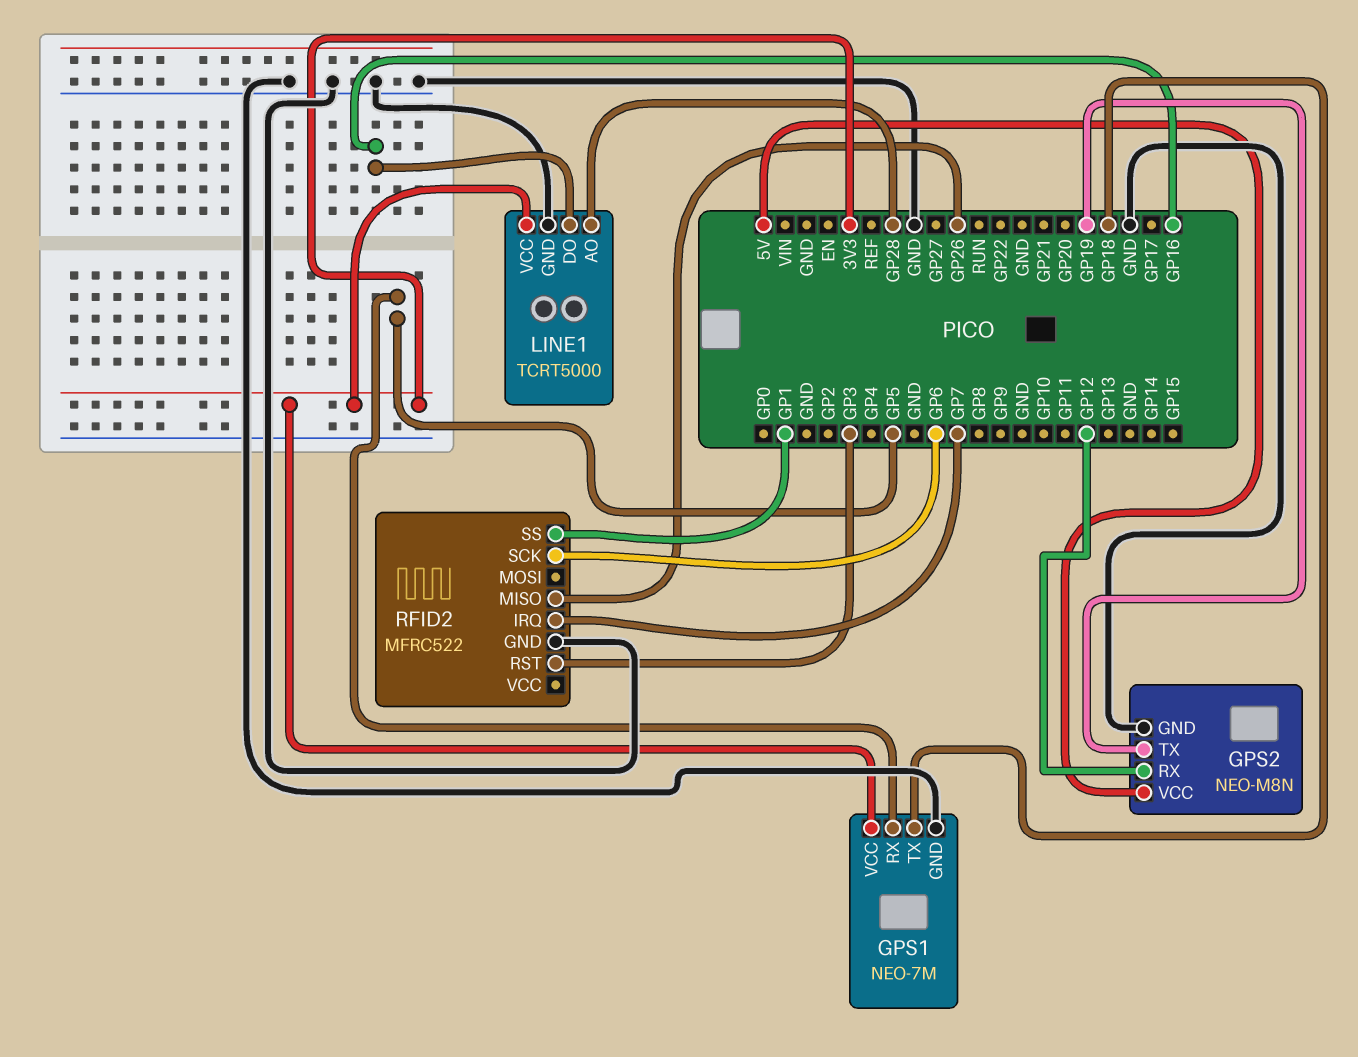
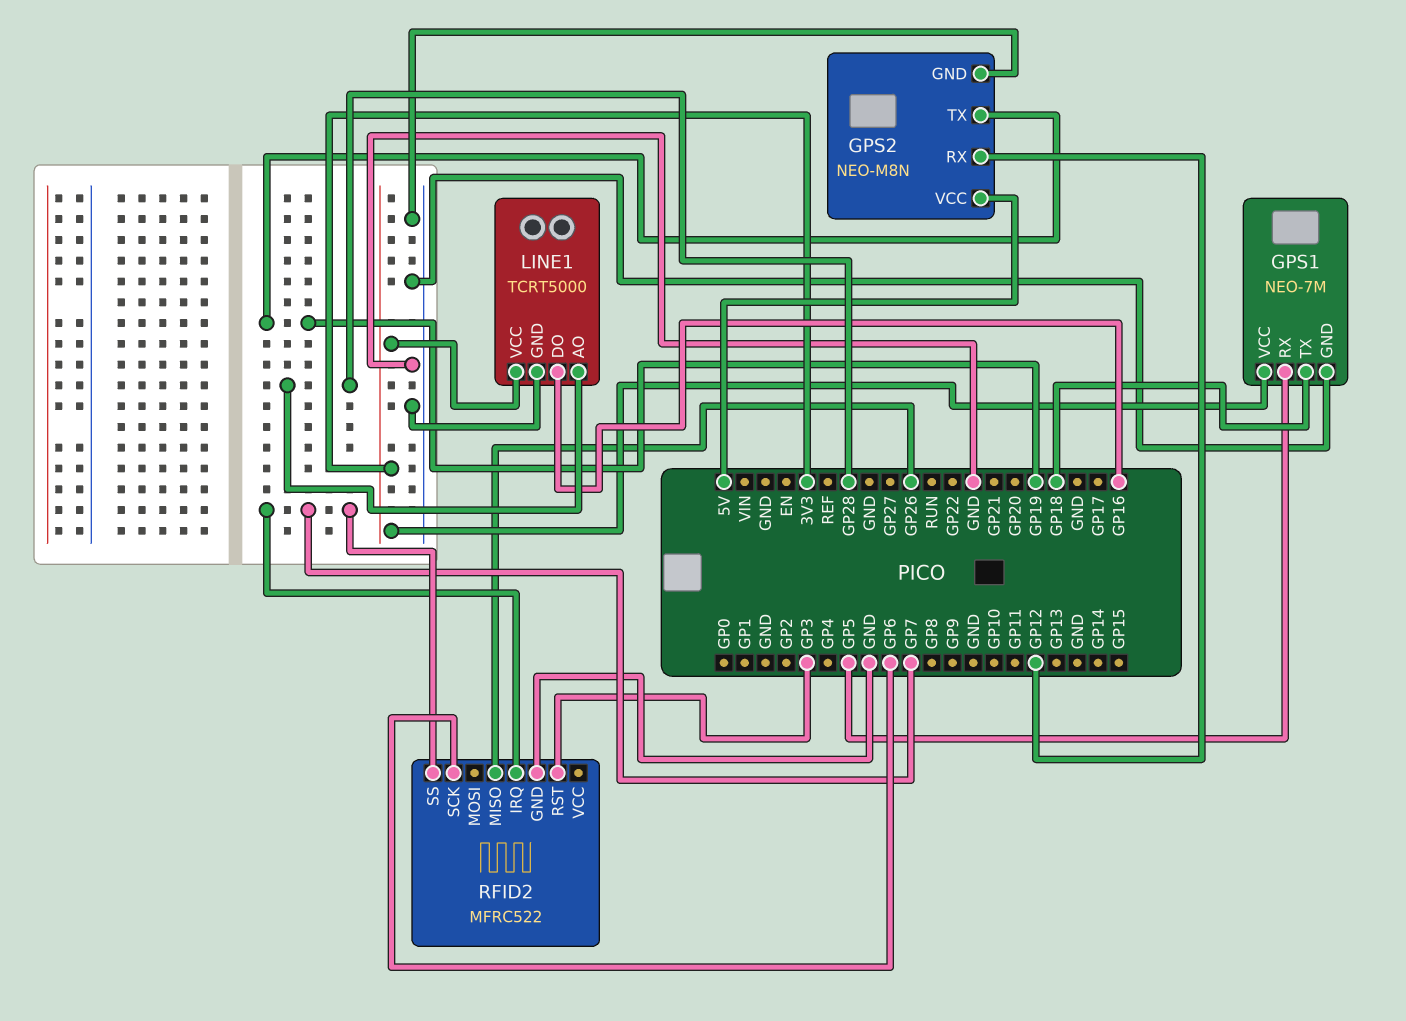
RFID2 pin SS: GP1 -> GP7

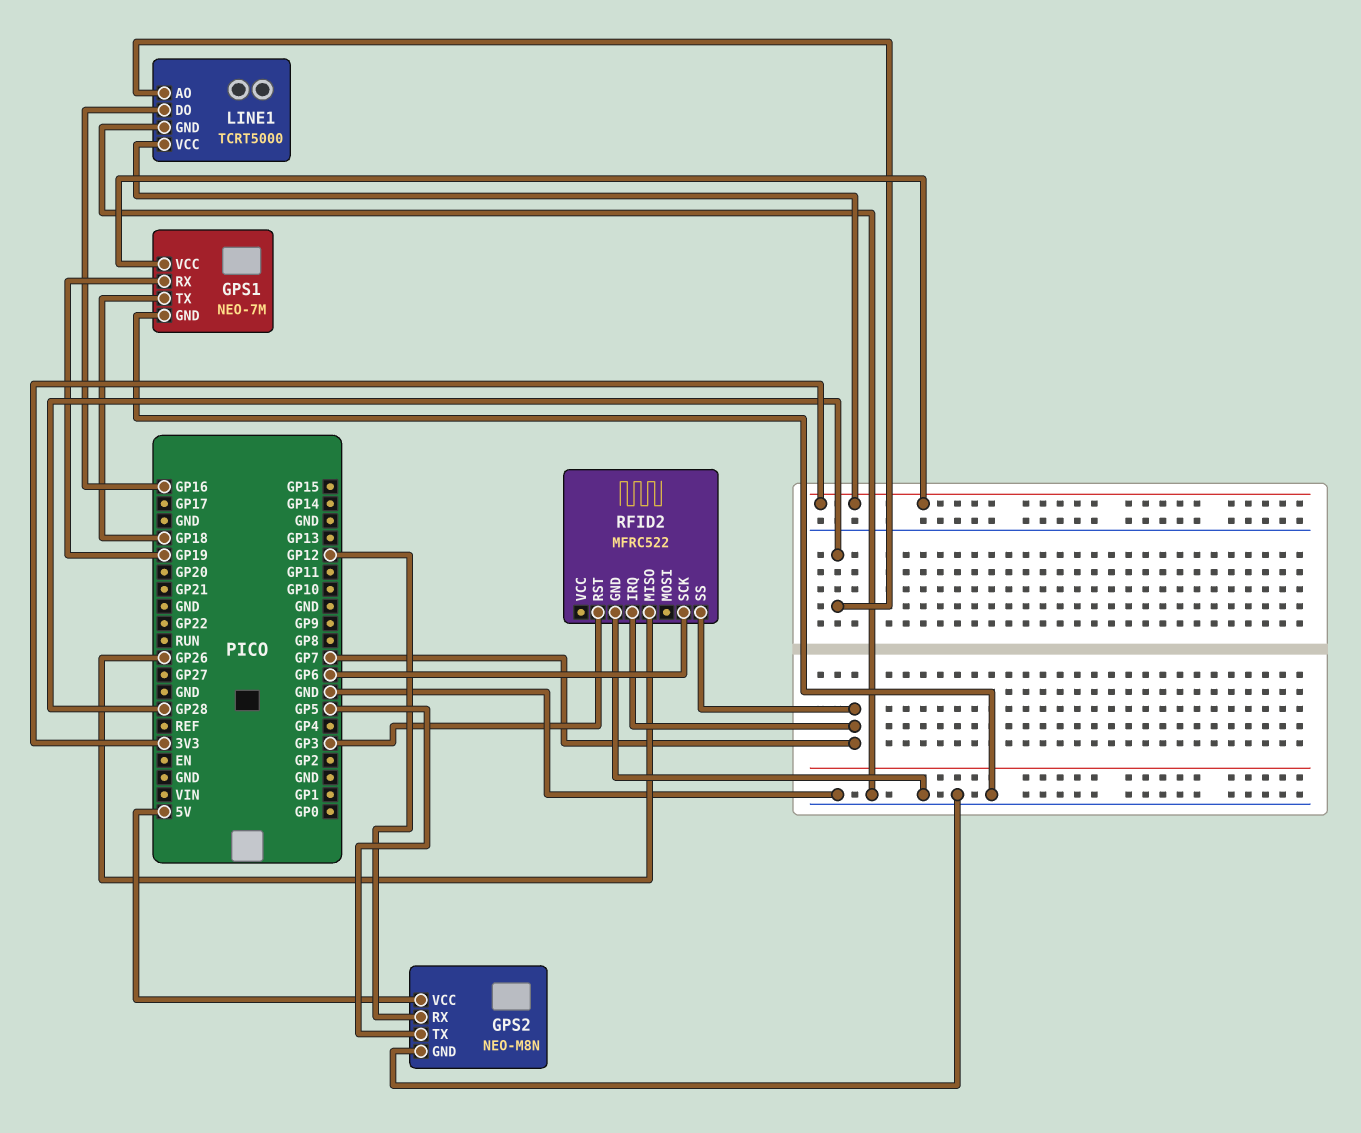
GPS1 pin RX: GP5 -> GP19
GPS2 pin TX: GP19 -> GP5

